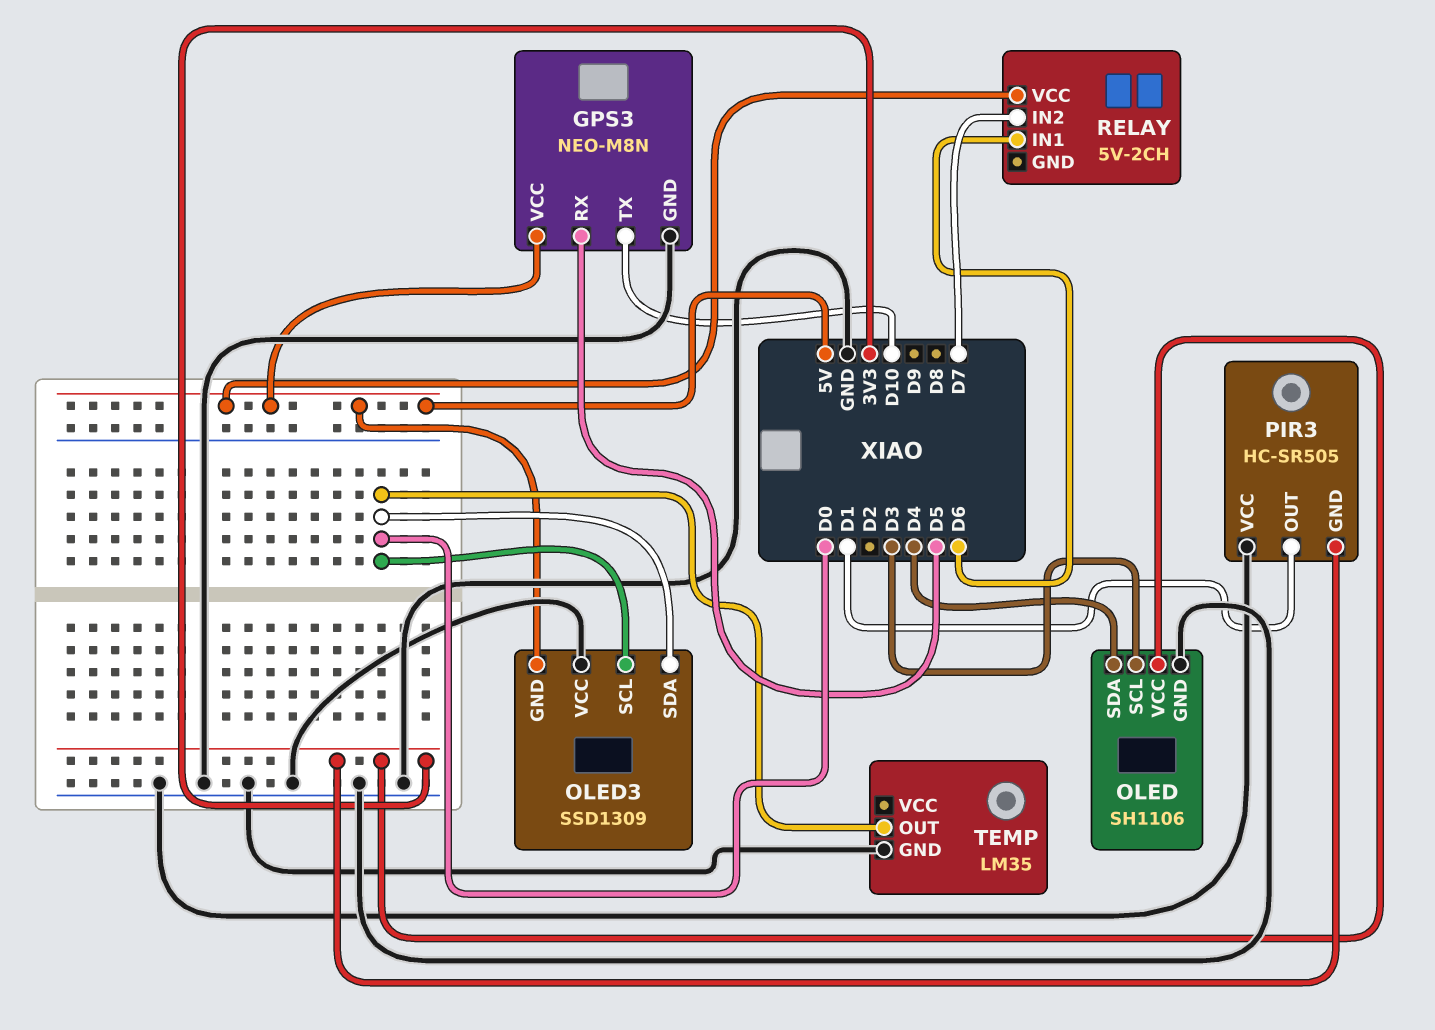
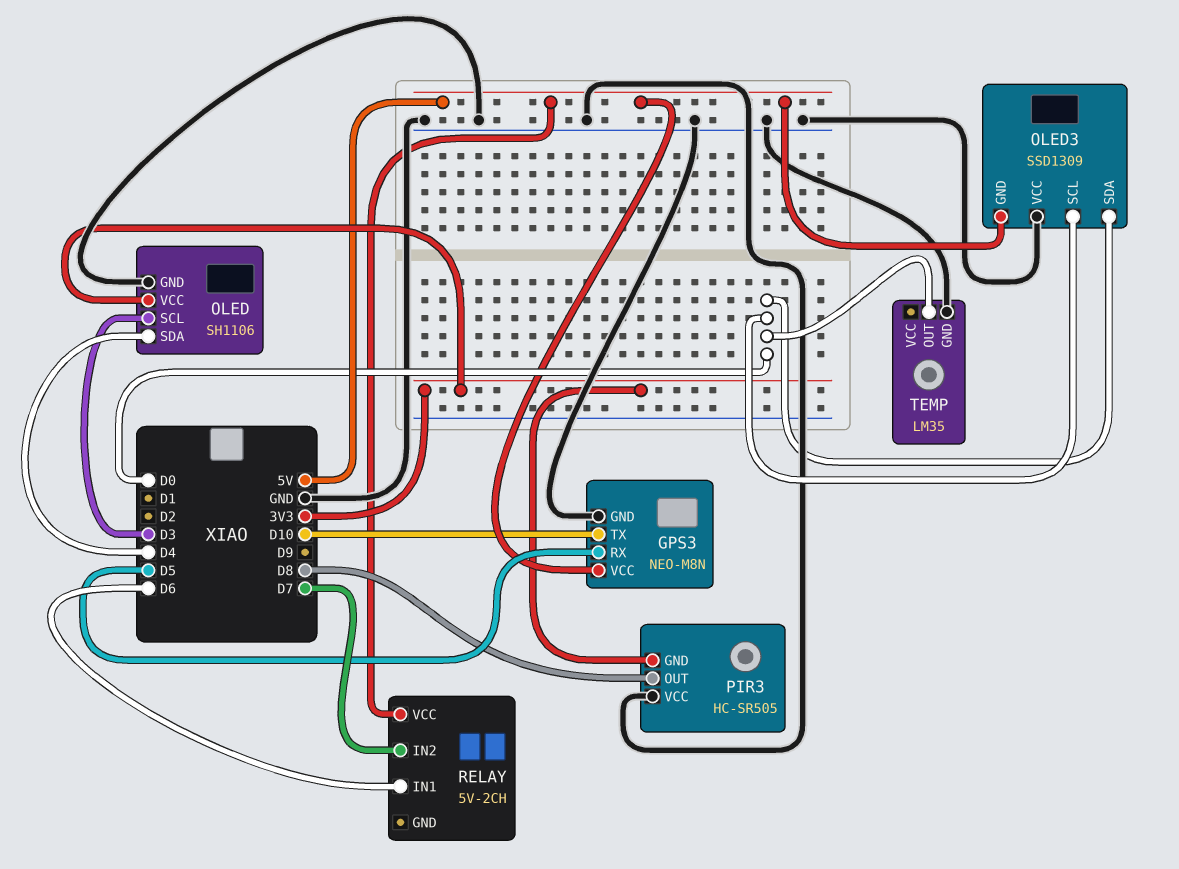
PIR3 pin OUT: D1 -> D8

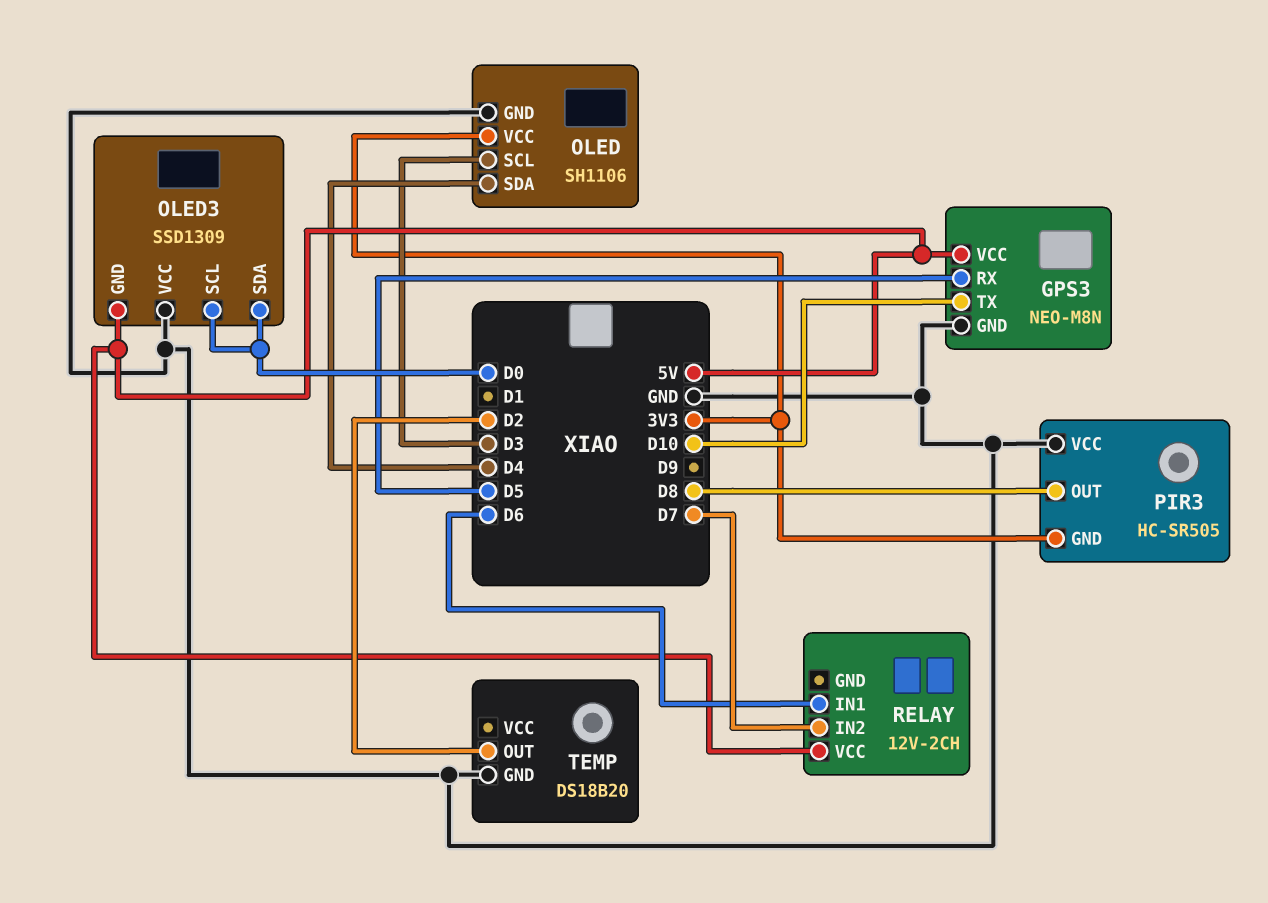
RELAY: 5V-2CH -> 12V-2CH
TEMP: LM35 -> DS18B20
TEMP pin OUT: D0 -> D2

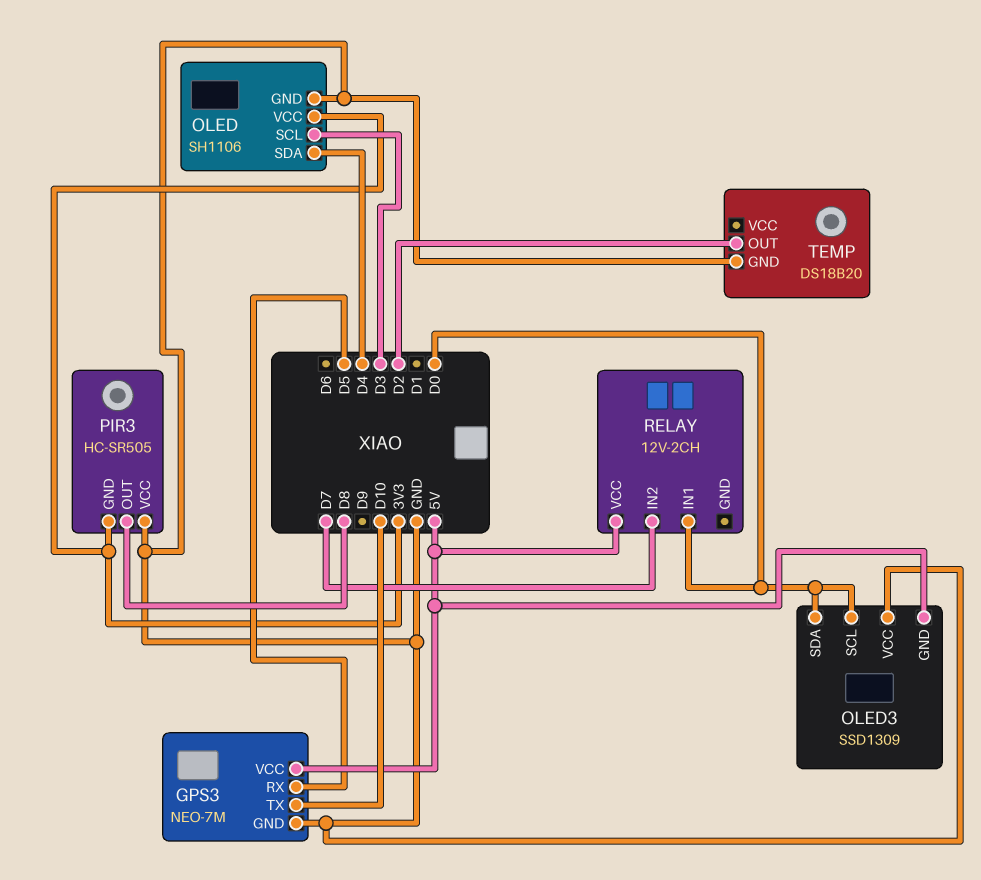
GPS3: NEO-M8N -> NEO-7M
RELAY pin IN1: D6 -> D0

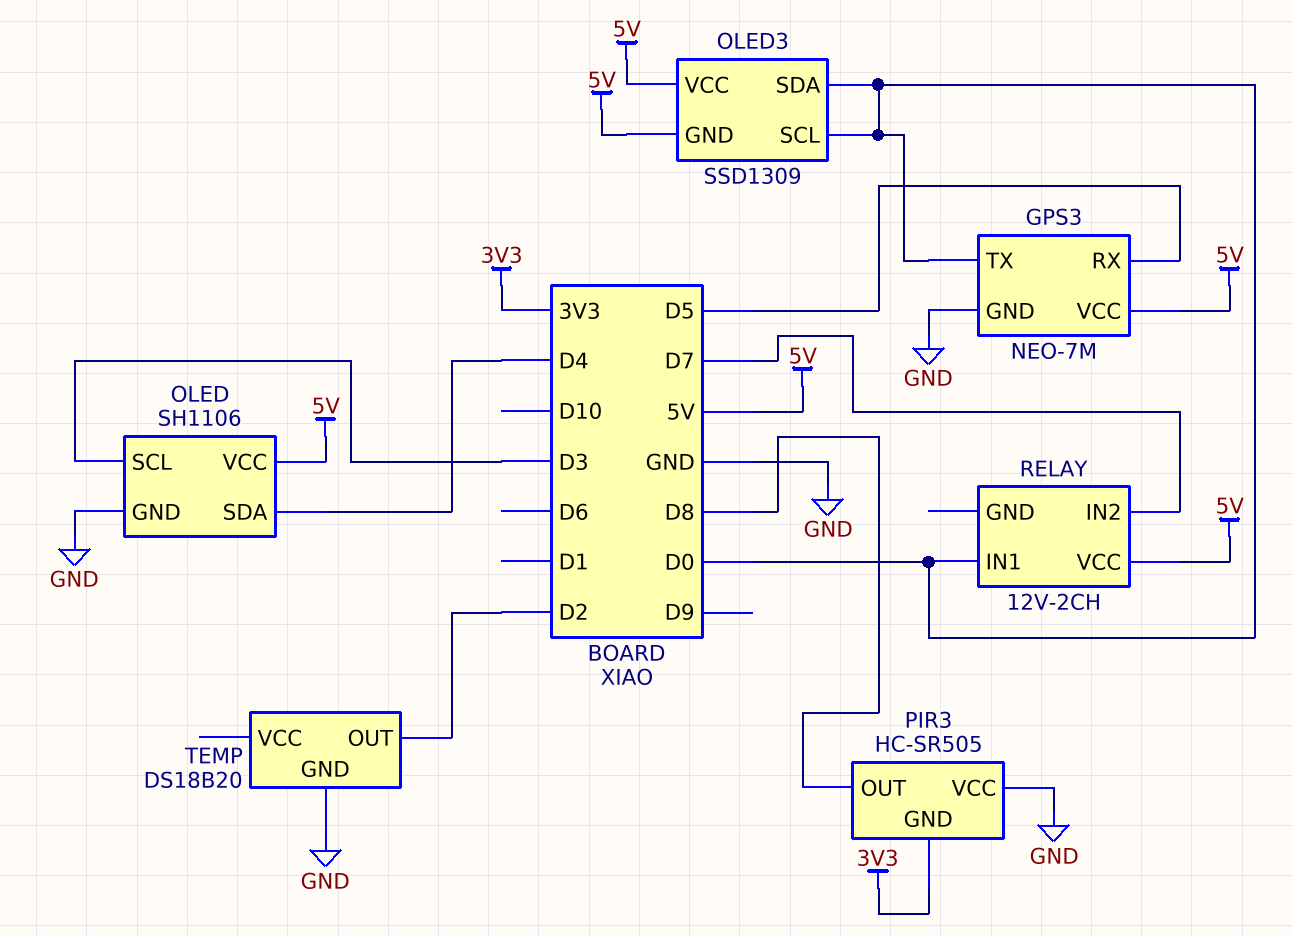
GPS3 pin TX: D10 -> D0
OLED pin VCC: 3V3 -> 5V
OLED3 pin VCC: GND -> 5V

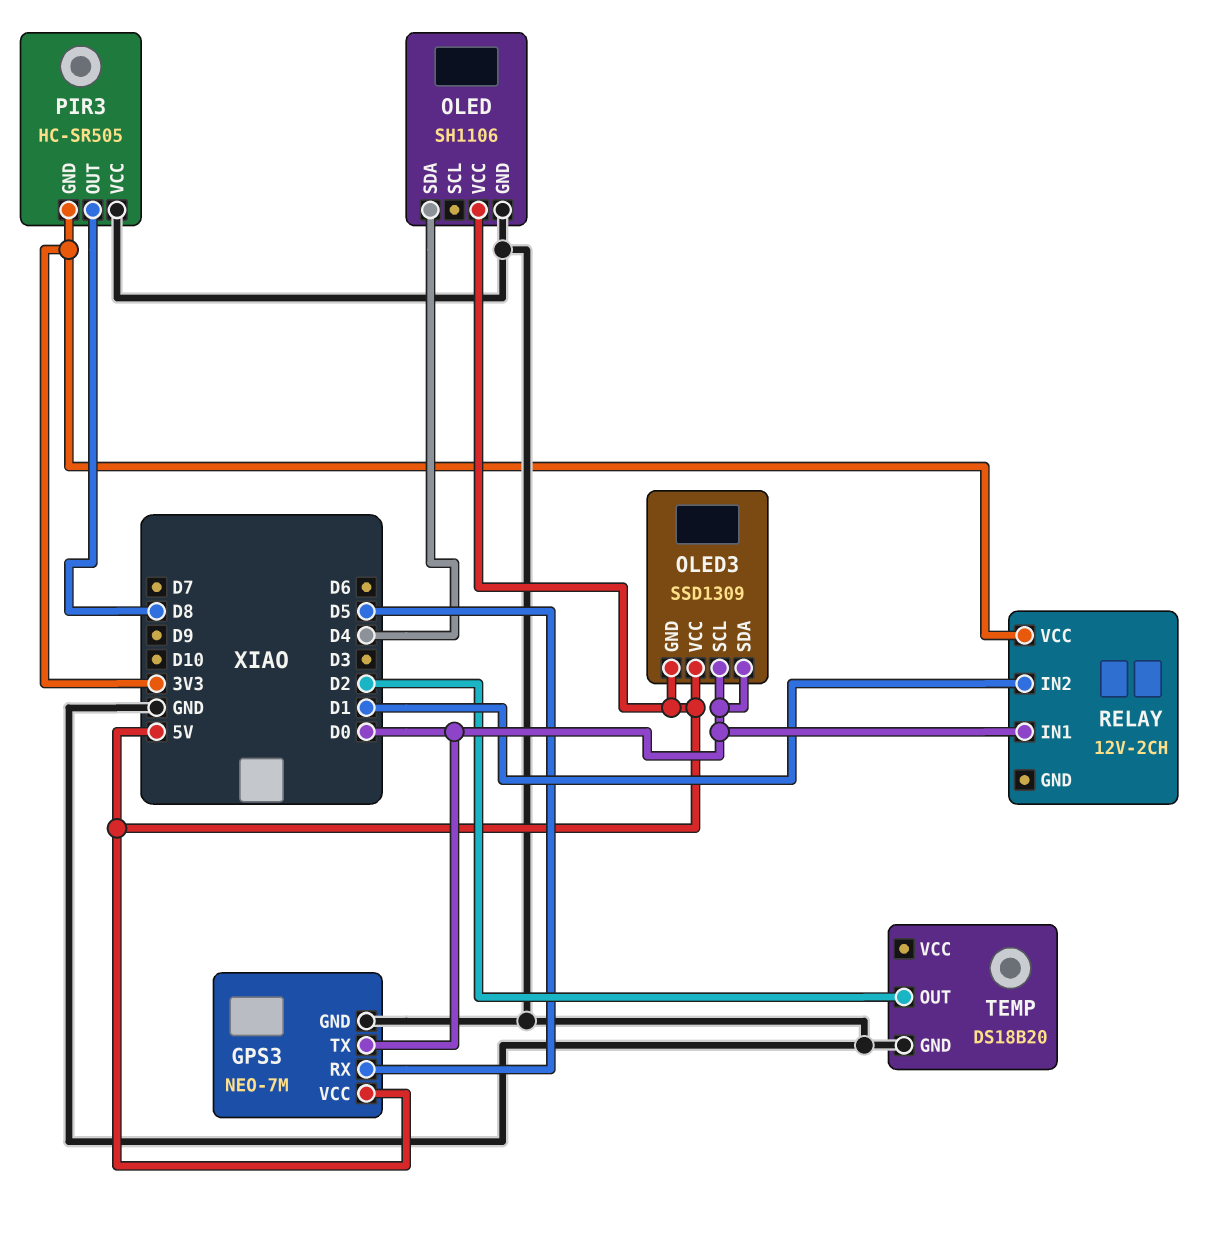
OLED pin SCL: D3 -> none
RELAY pin IN2: D7 -> D1
RELAY pin VCC: 5V -> 3V3

